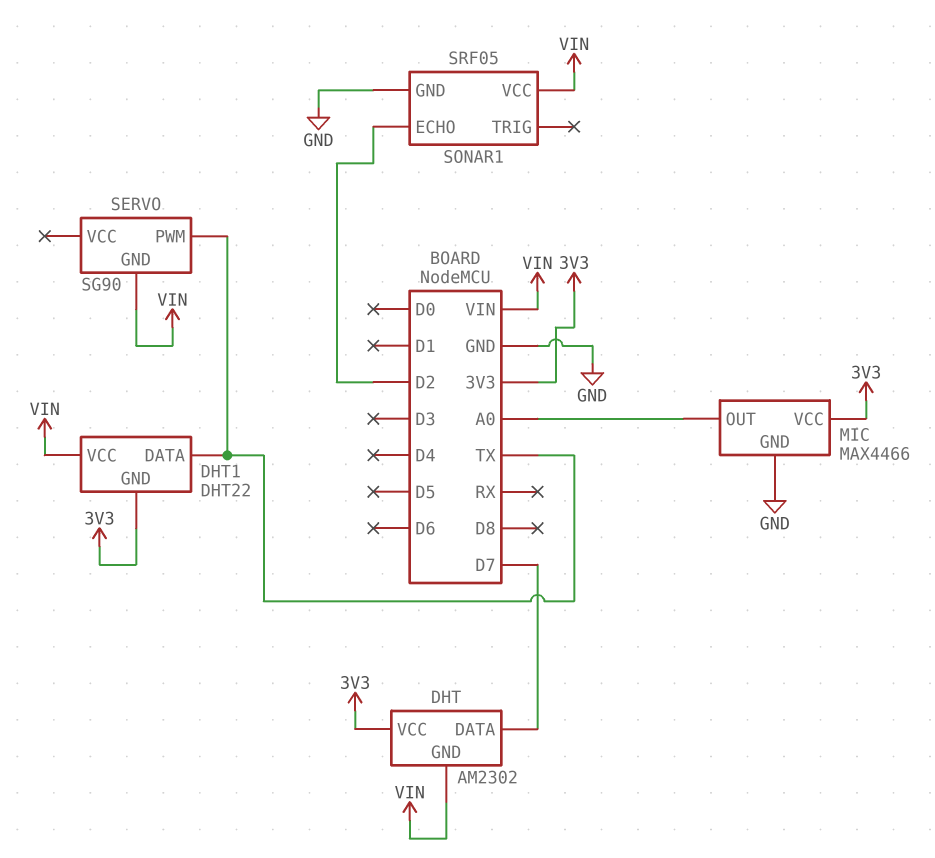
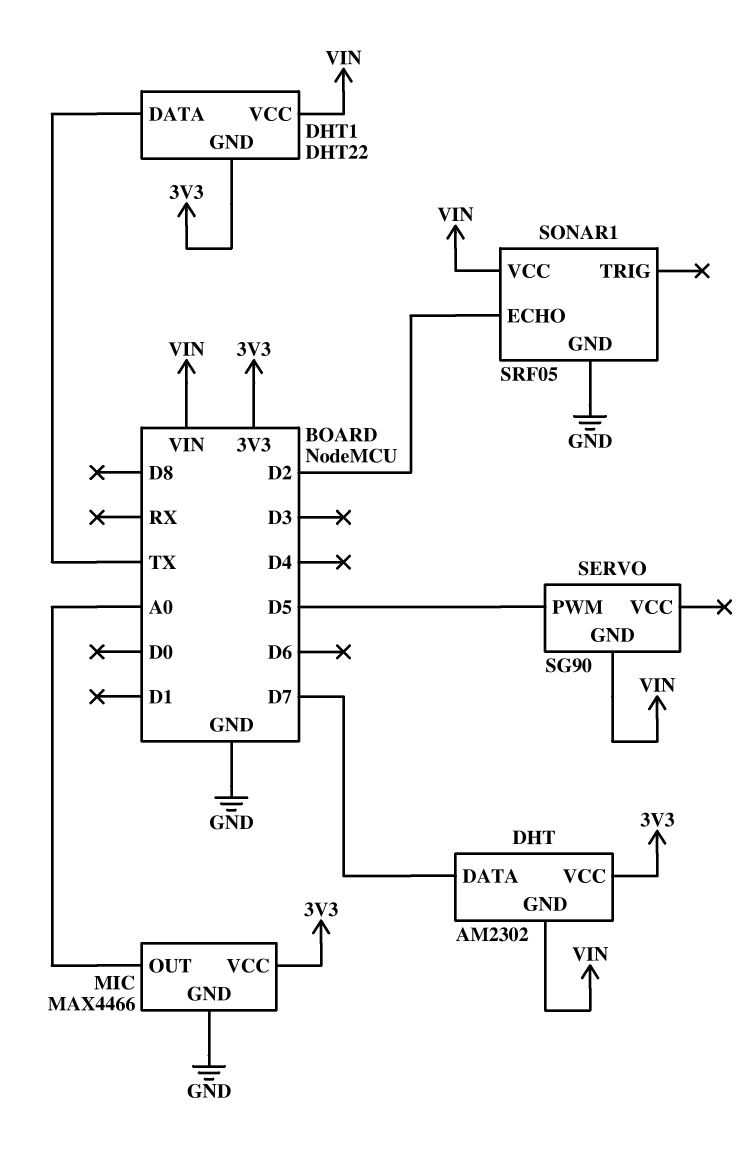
SERVO pin PWM: TX -> D5

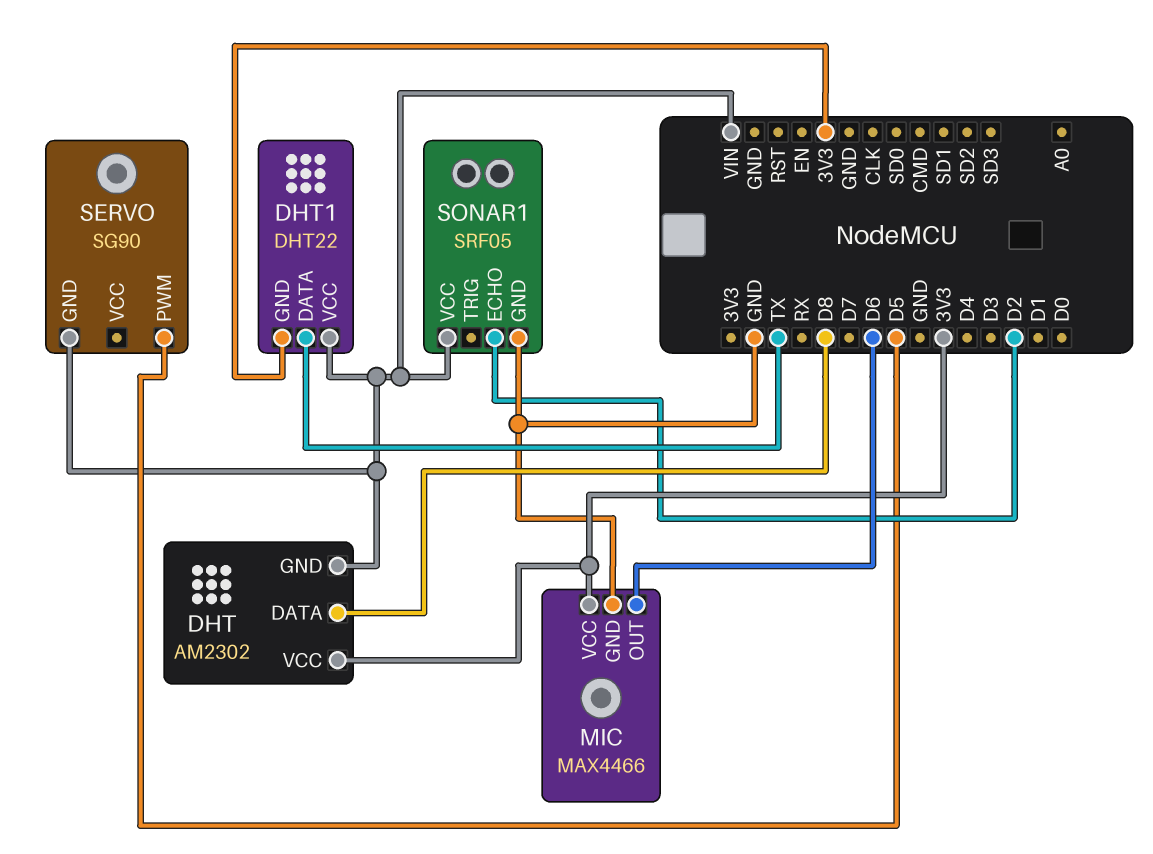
DHT pin DATA: D7 -> D8
MIC pin OUT: A0 -> D6

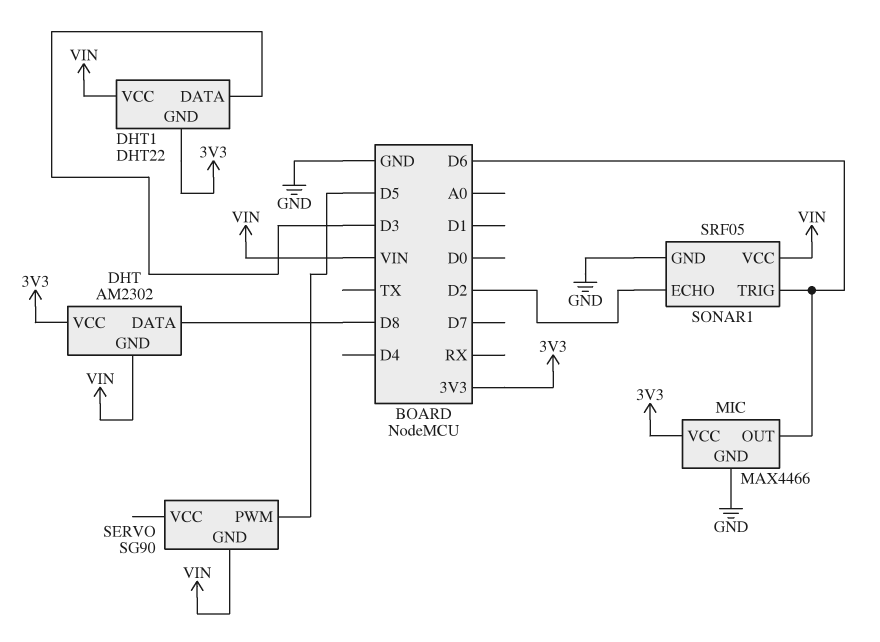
DHT1 pin DATA: TX -> D3
SONAR1 pin TRIG: none -> D6

